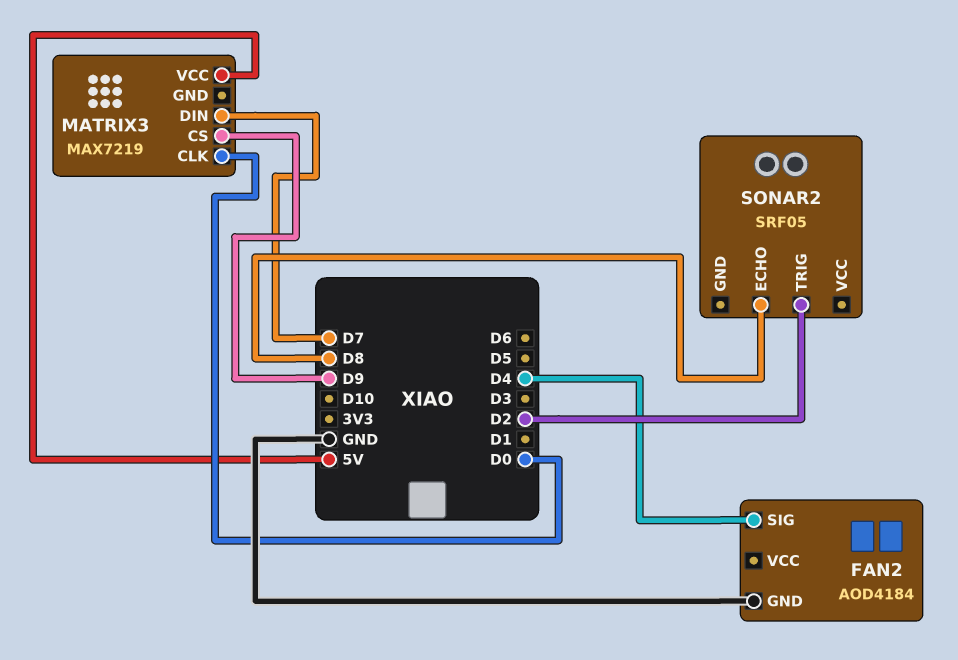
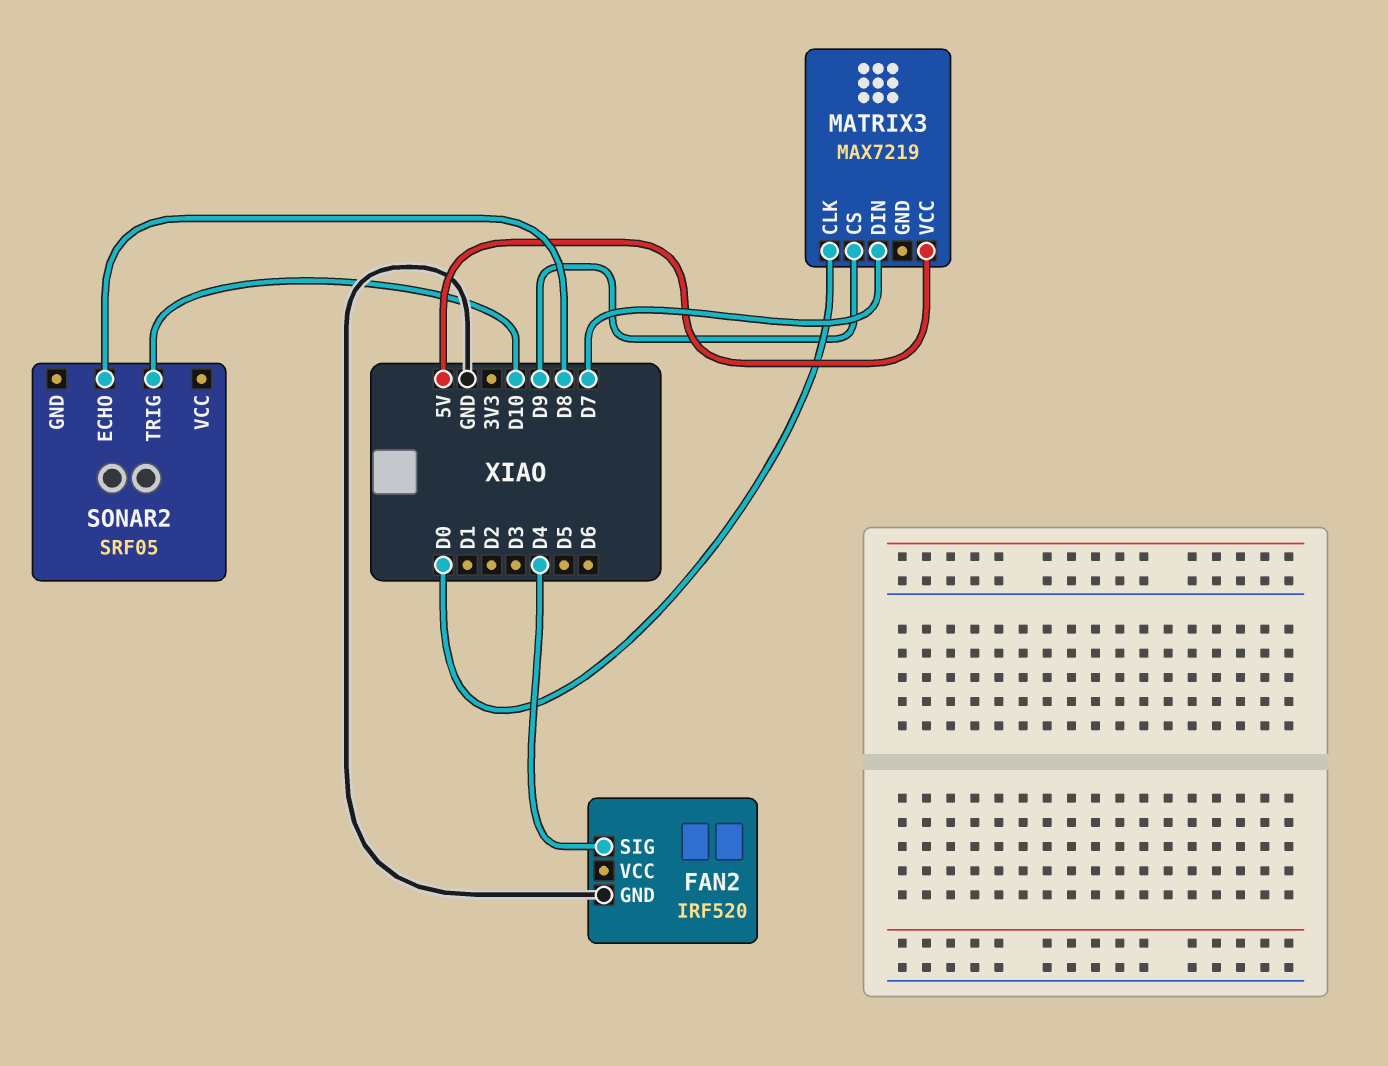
FAN2: AOD4184 -> IRF520
SONAR2 pin TRIG: D2 -> D10

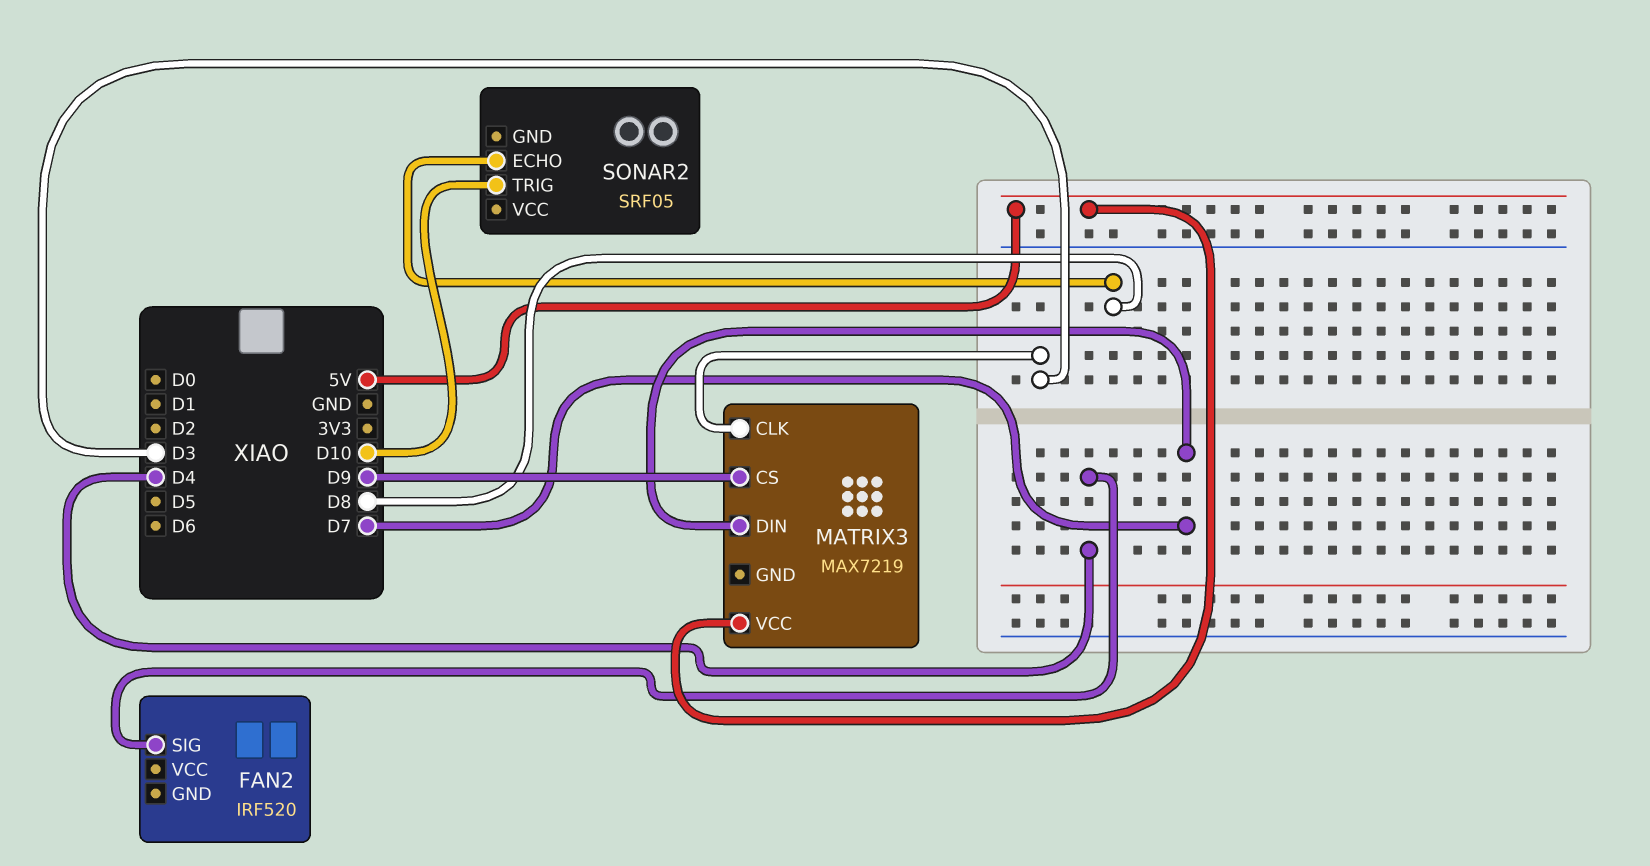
FAN2 pin GND: GND -> none
MATRIX3 pin CLK: D0 -> D3

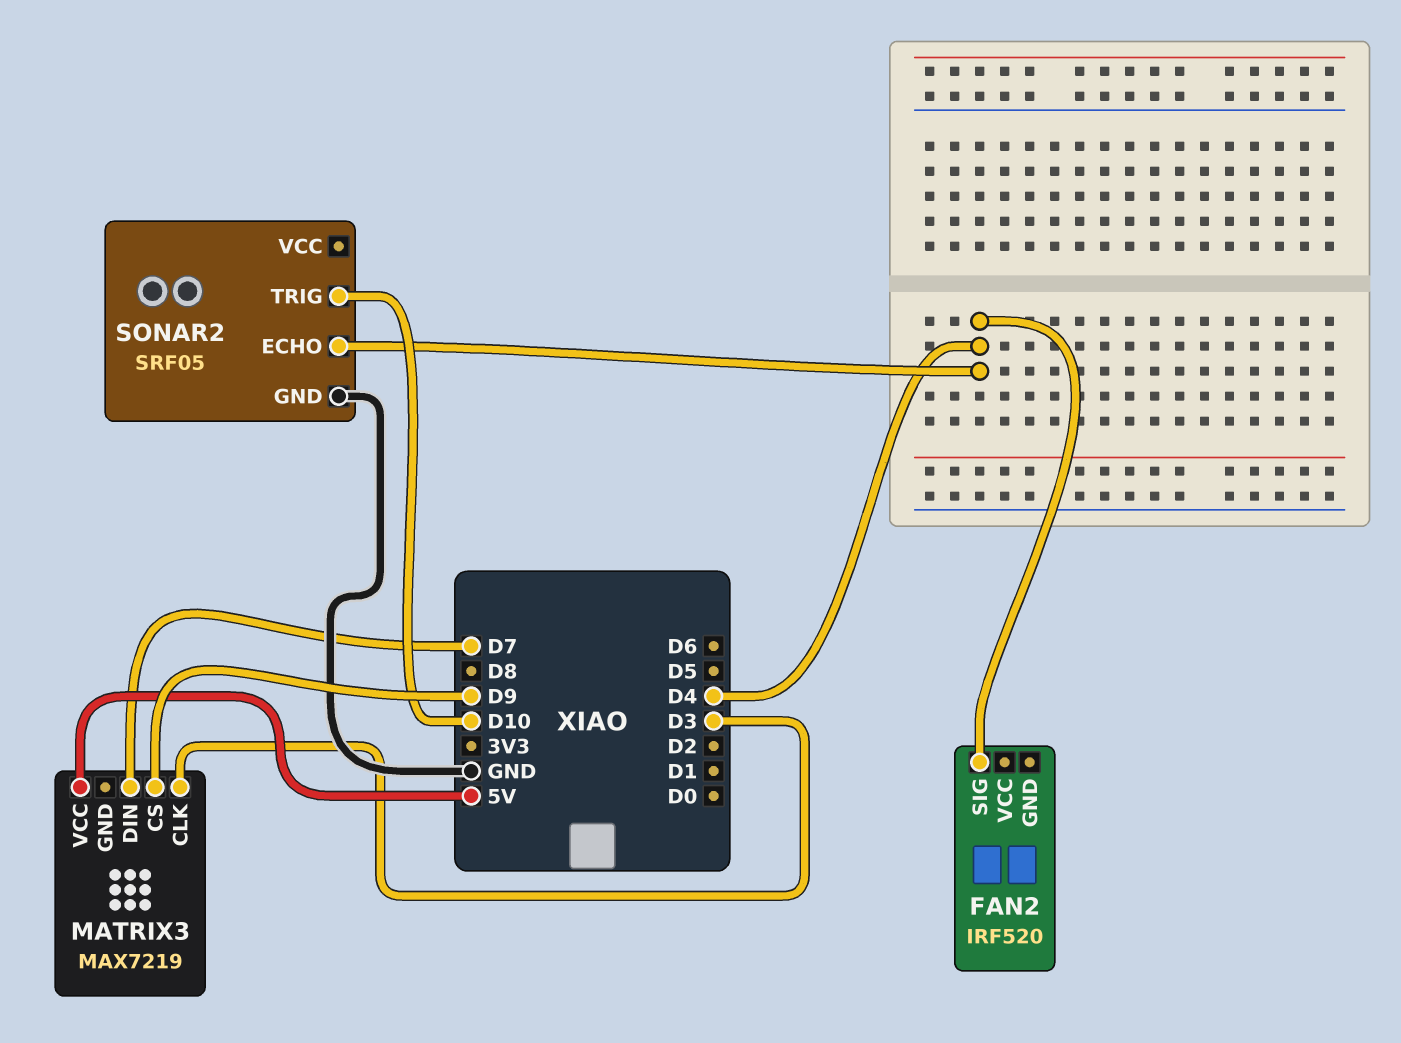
SONAR2 pin ECHO: D8 -> D4
SONAR2 pin GND: none -> GND

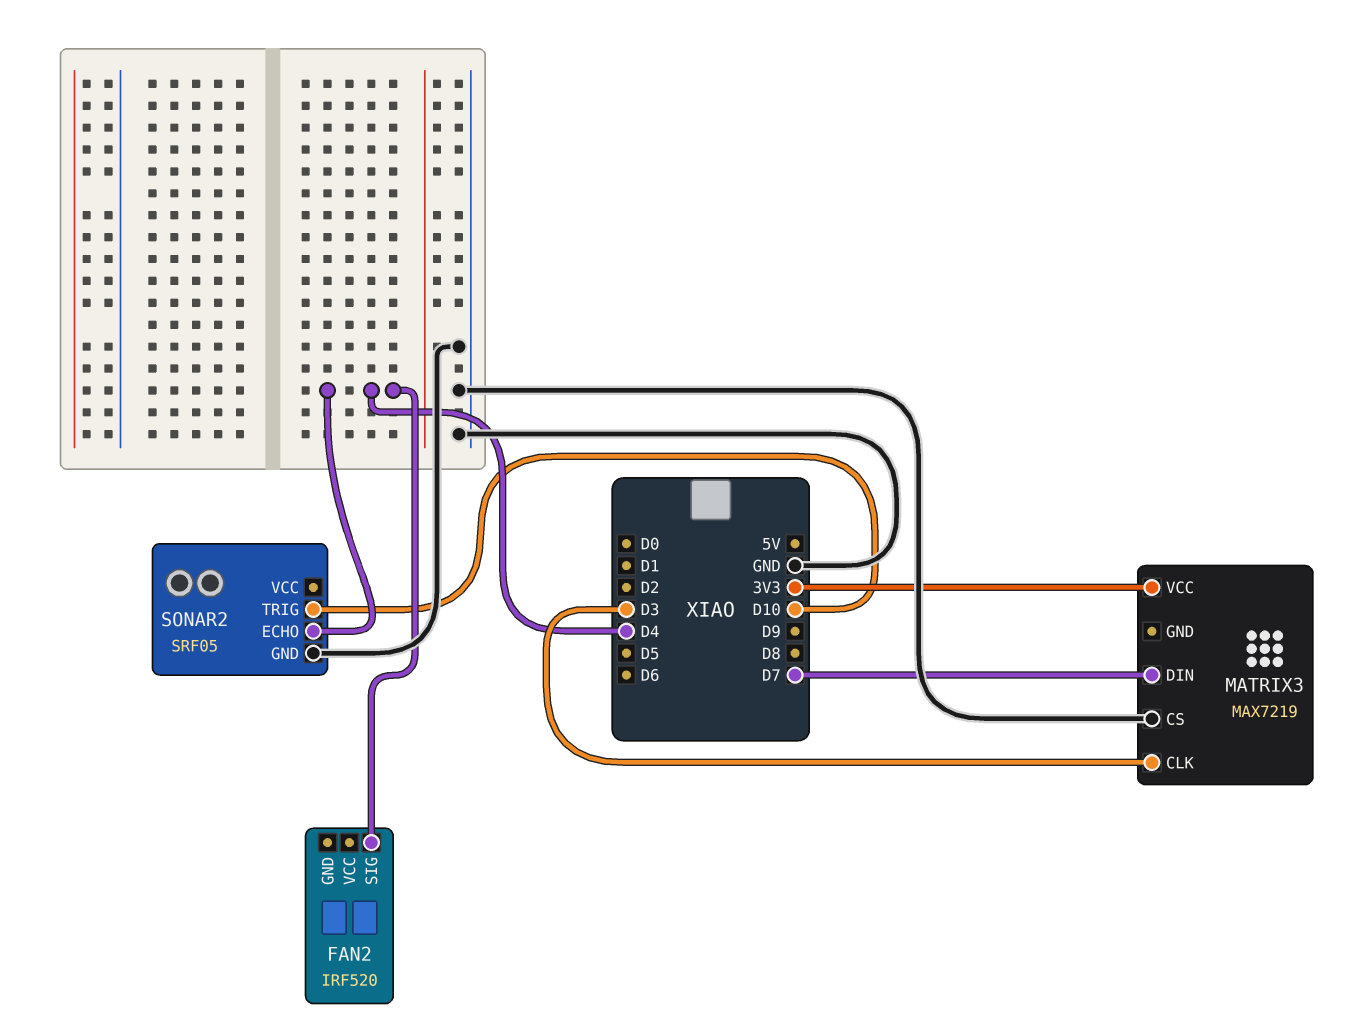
MATRIX3 pin CS: D9 -> GND
MATRIX3 pin VCC: 5V -> 3V3

